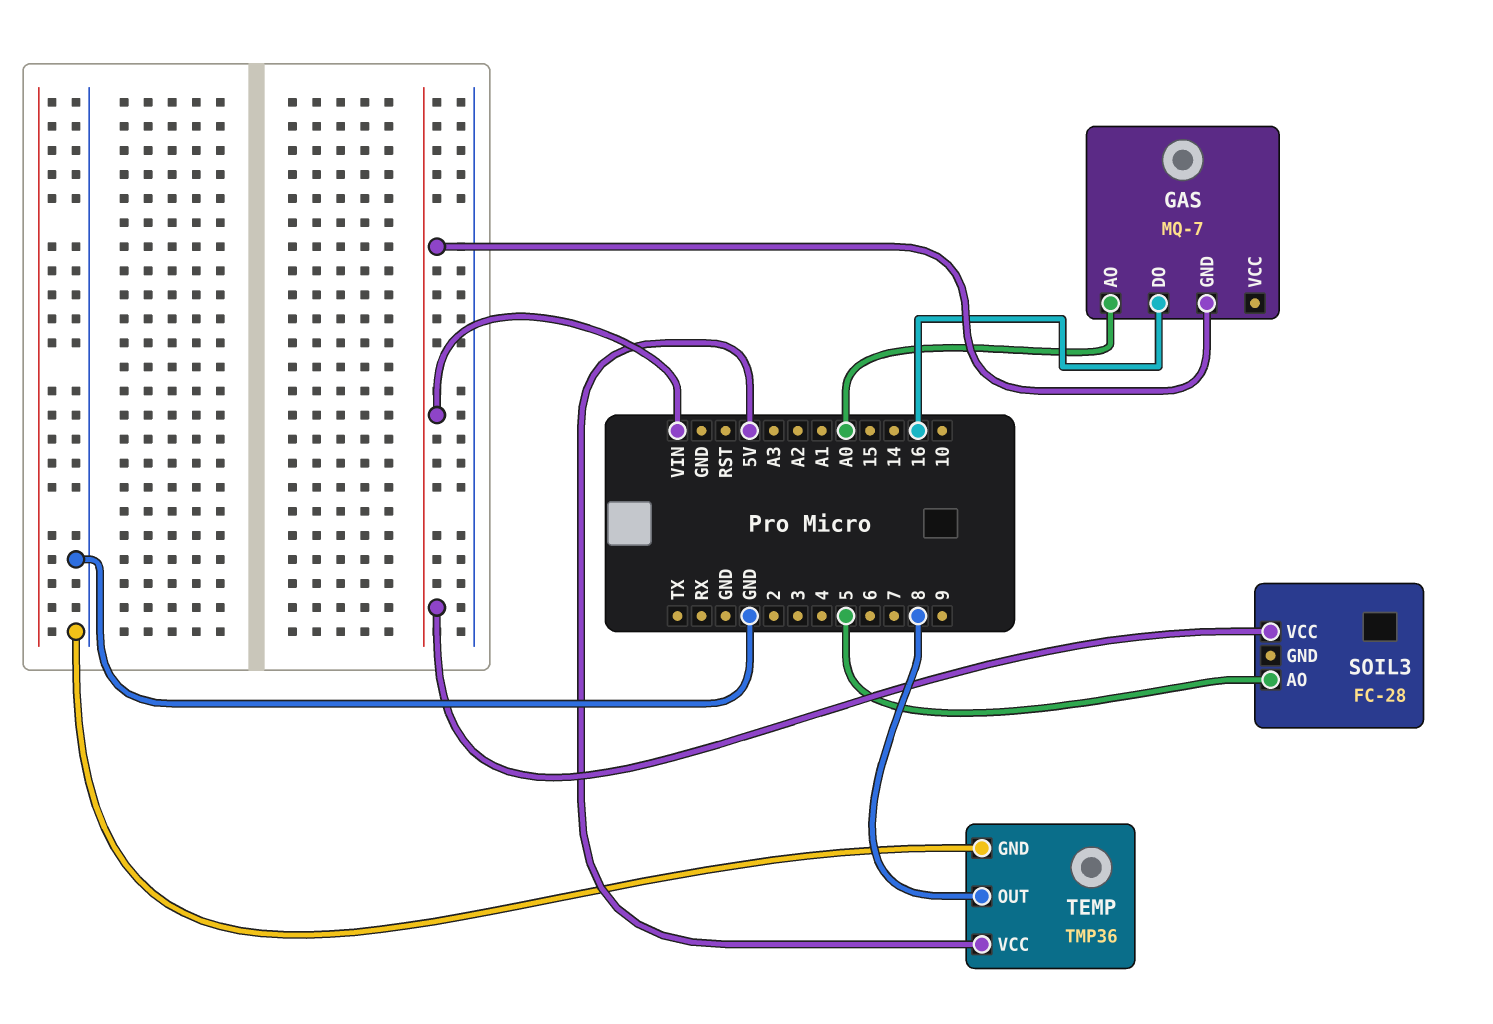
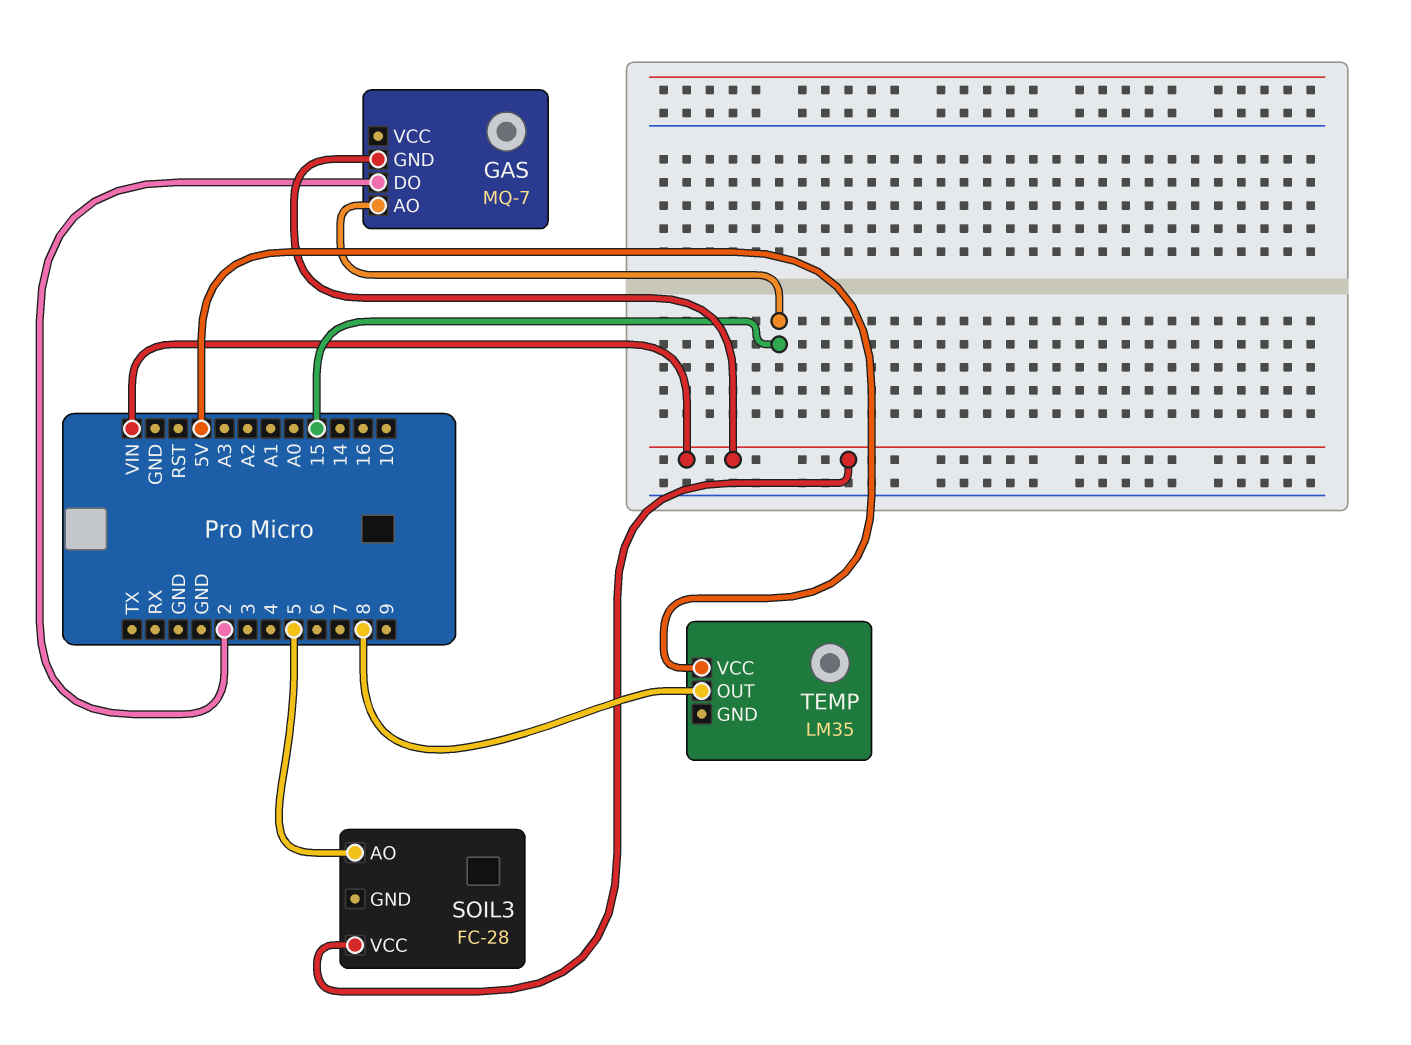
GAS pin AO: A0 -> 15
GAS pin DO: 16 -> 2
TEMP: TMP36 -> LM35
TEMP pin GND: GND -> none

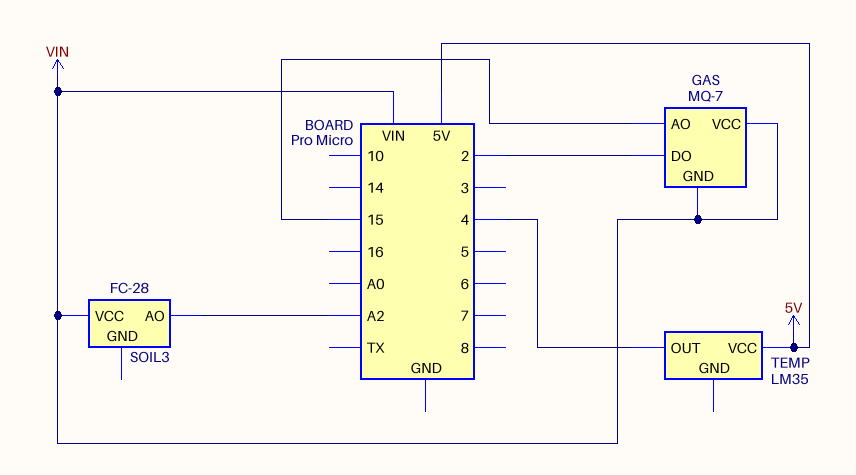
GAS pin VCC: none -> VIN
SOIL3 pin AO: 5 -> A2
TEMP pin OUT: 8 -> 4

